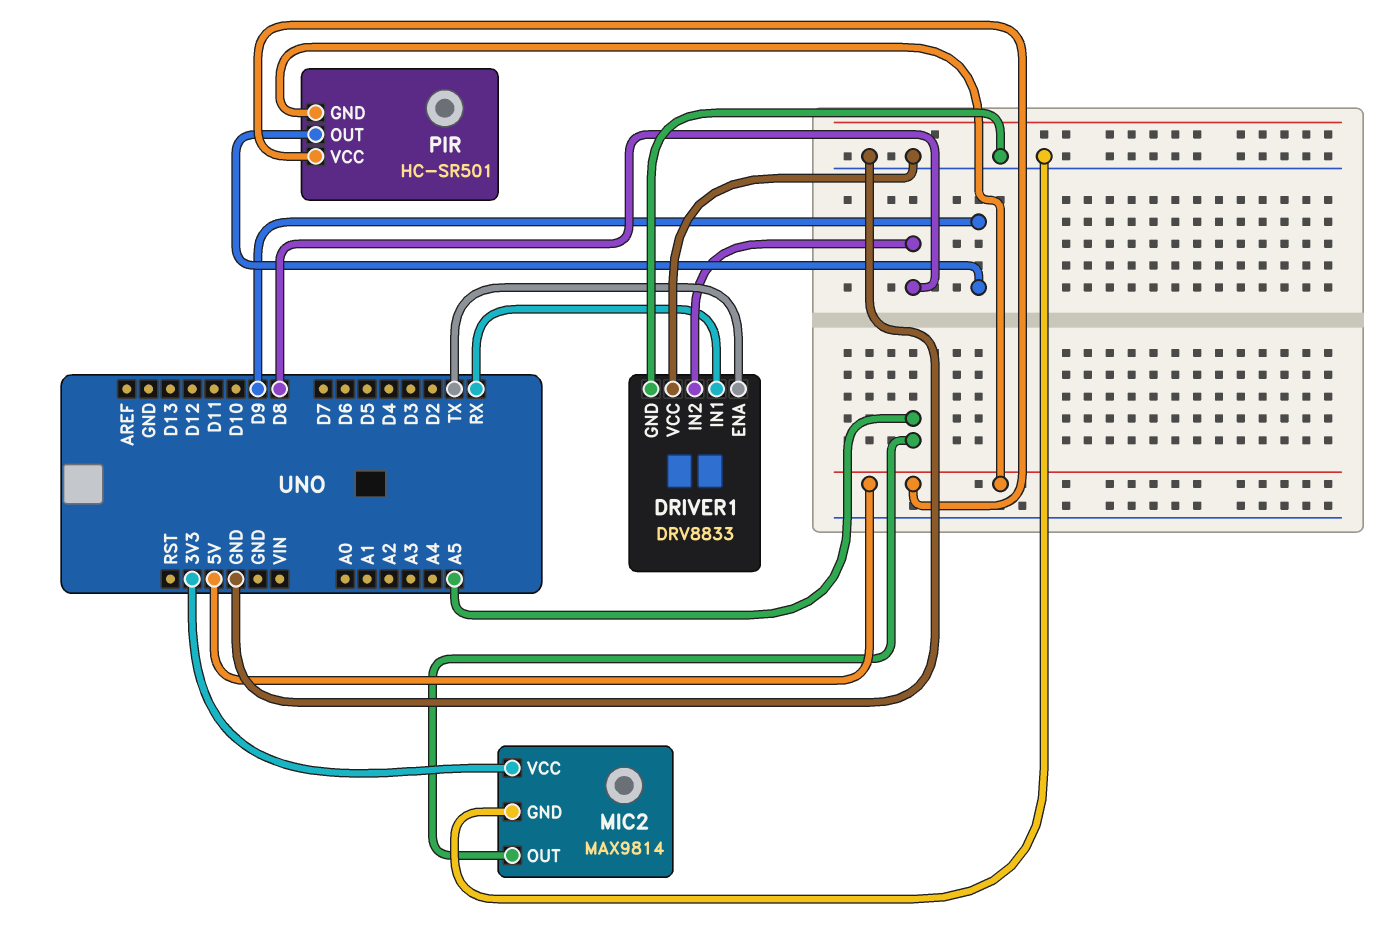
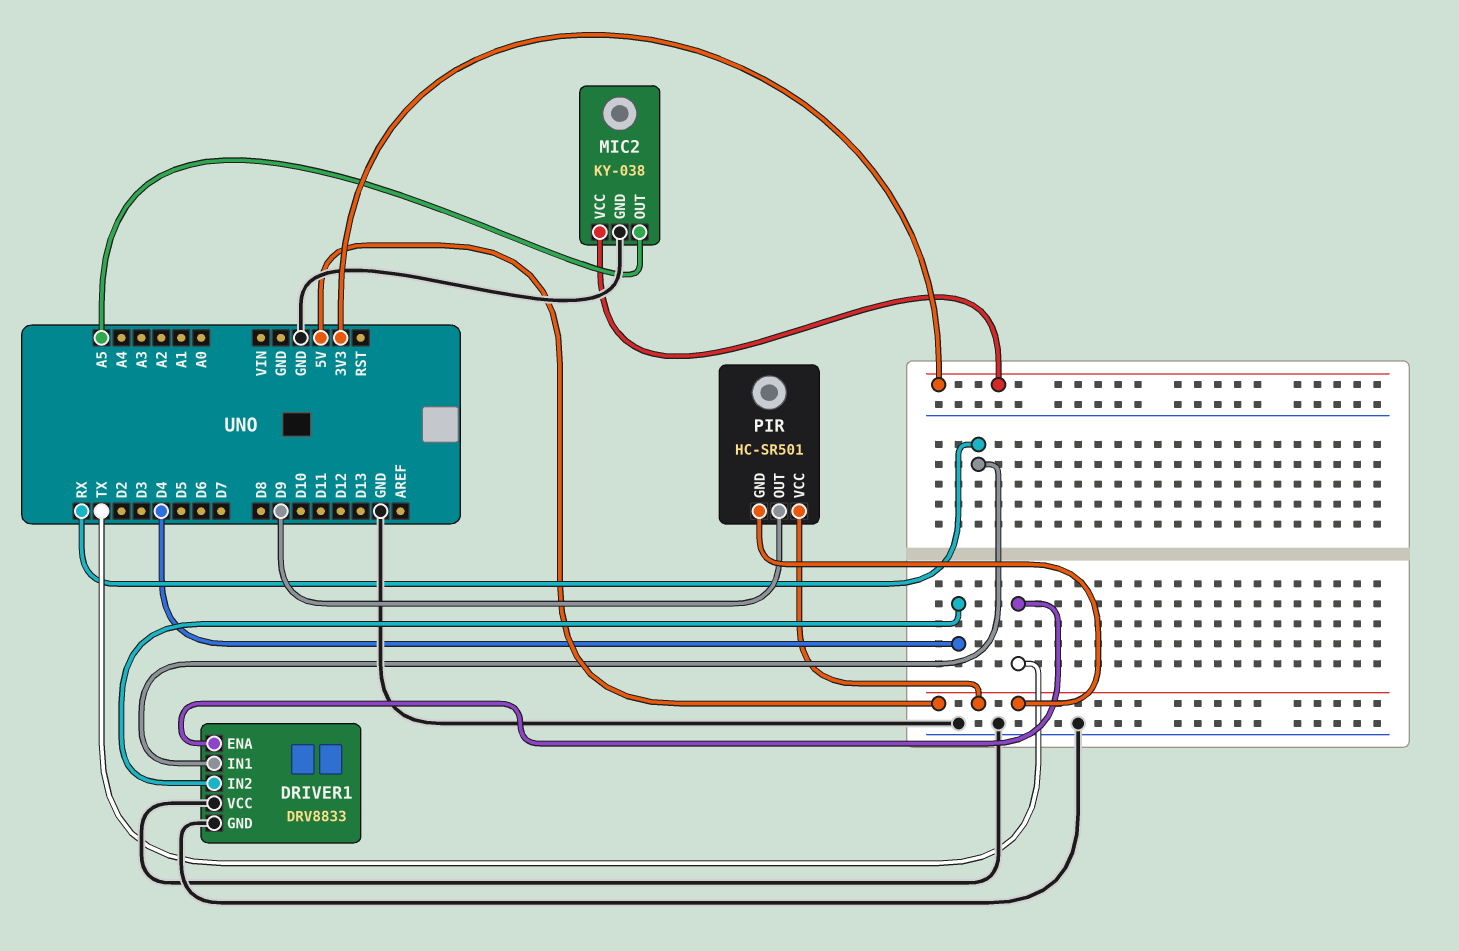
DRIVER1 pin IN2: D8 -> D4
MIC2: MAX9814 -> KY-038

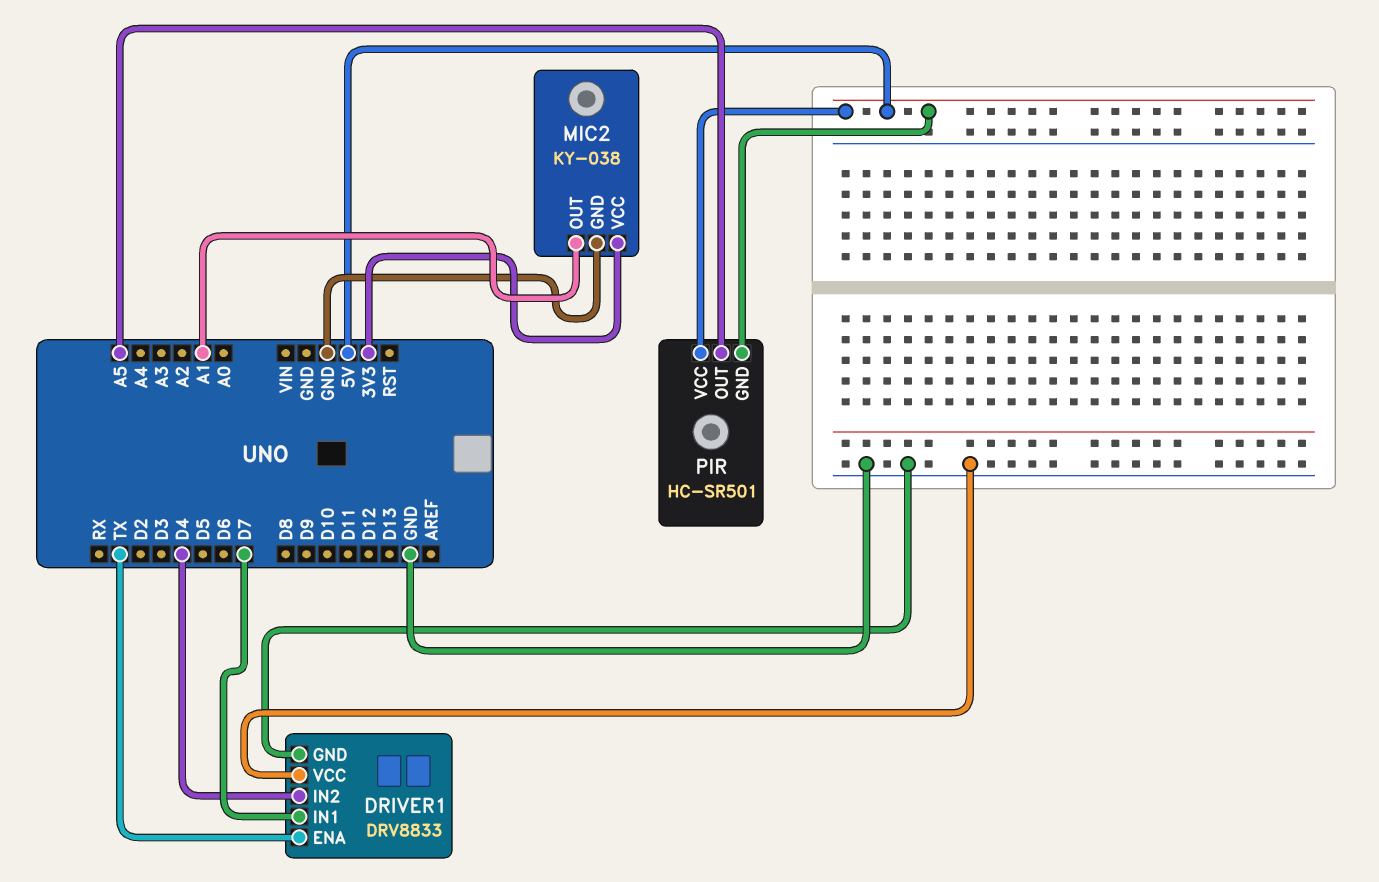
DRIVER1 pin IN1: RX -> D7
MIC2 pin OUT: A5 -> A1
PIR pin OUT: D9 -> A5

